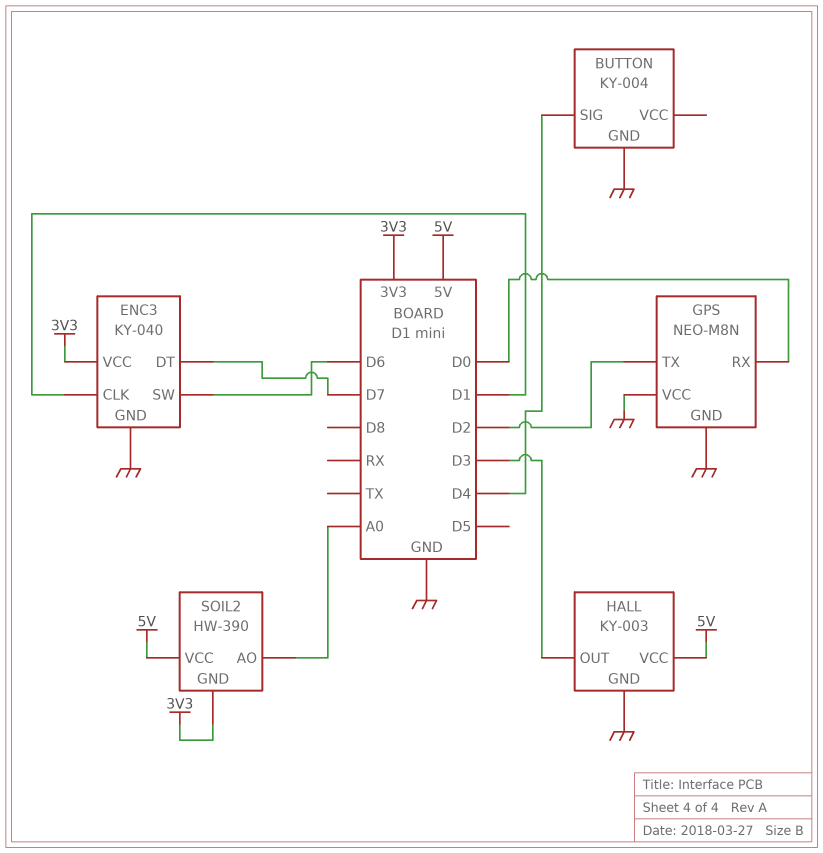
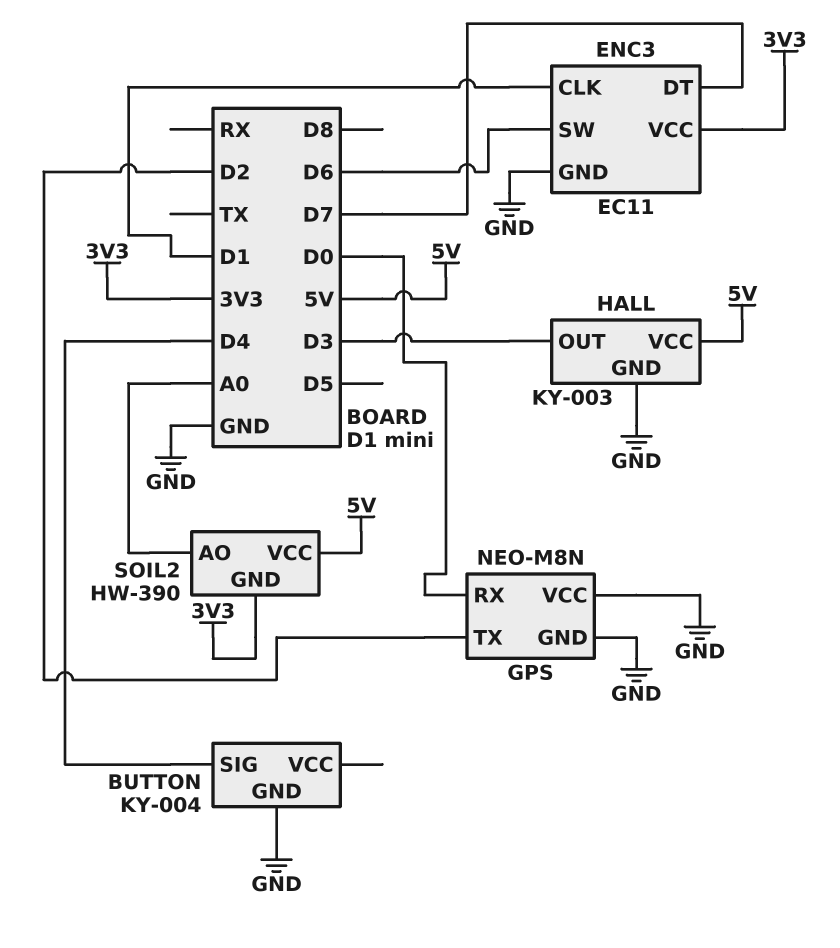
ENC3: KY-040 -> EC11

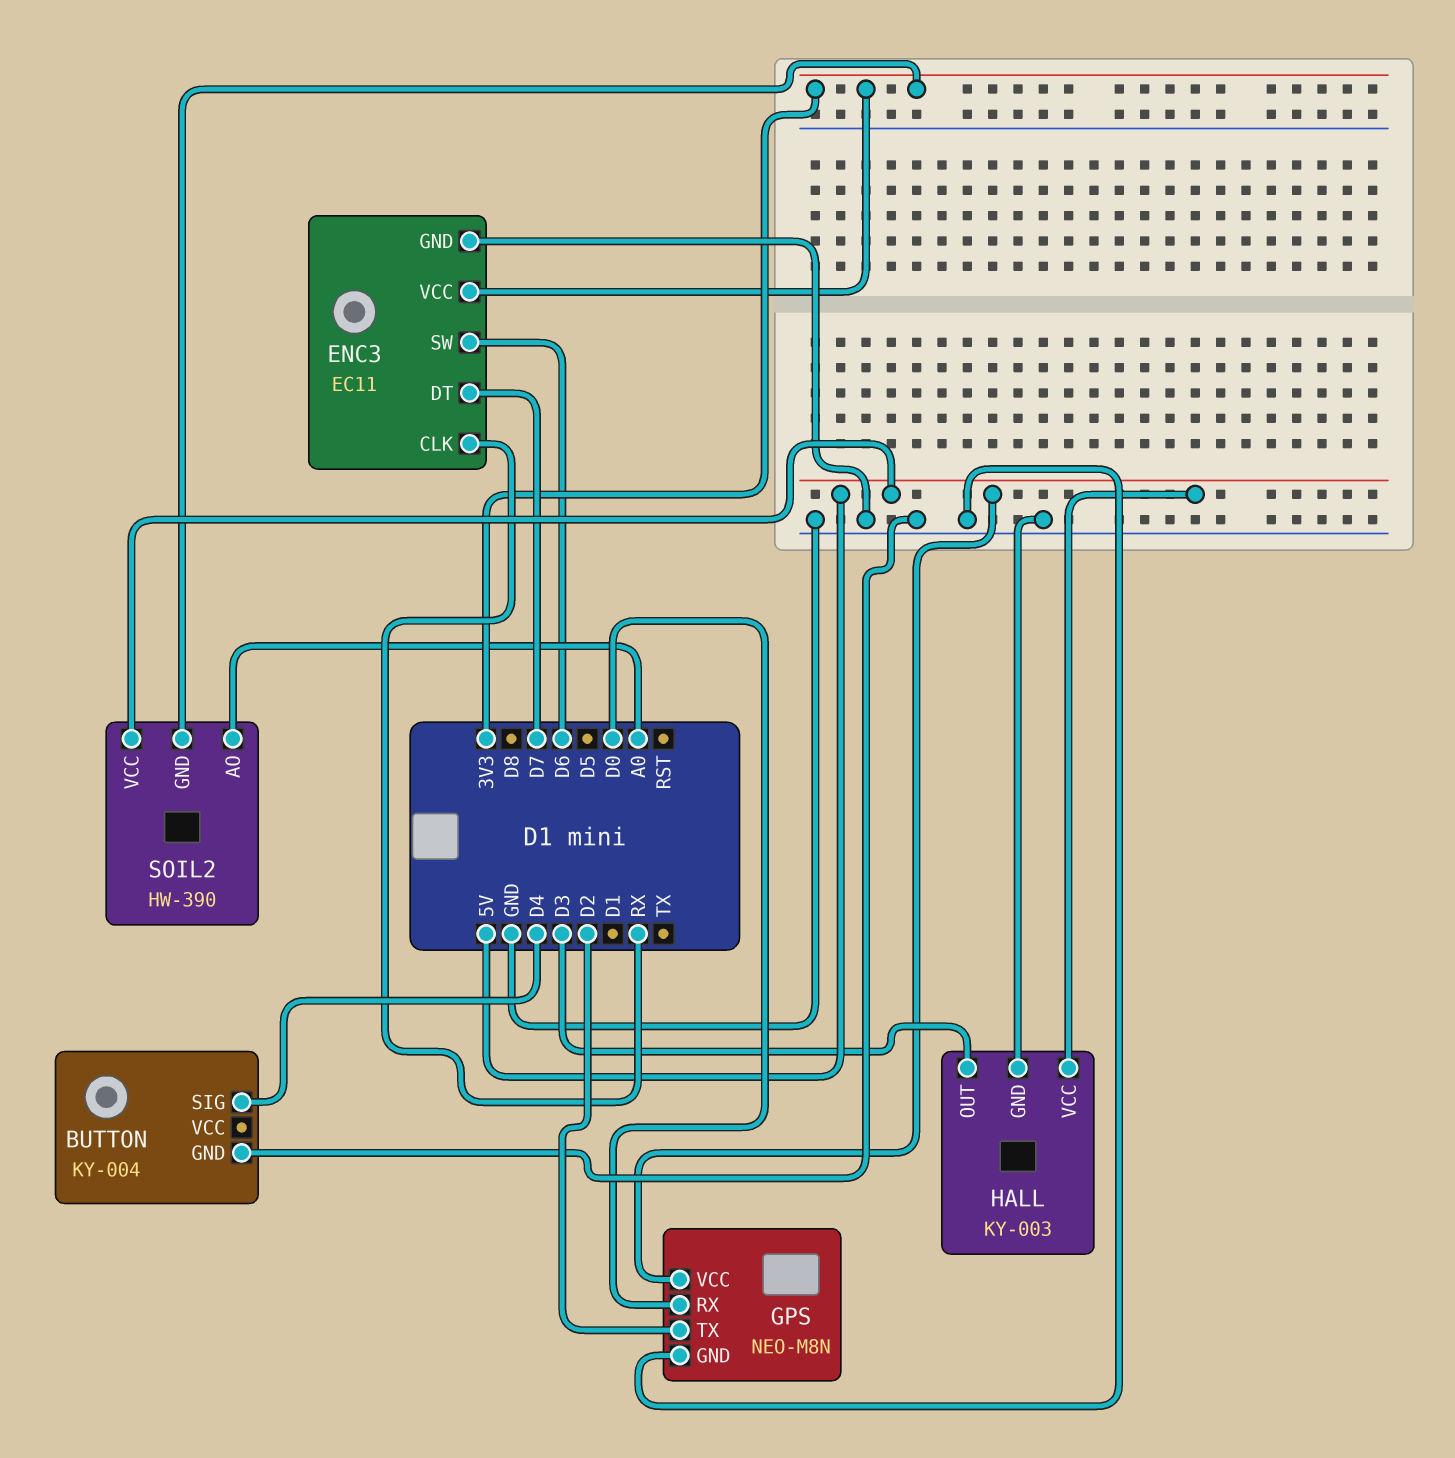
ENC3 pin CLK: D1 -> RX
GPS pin VCC: GND -> 5V

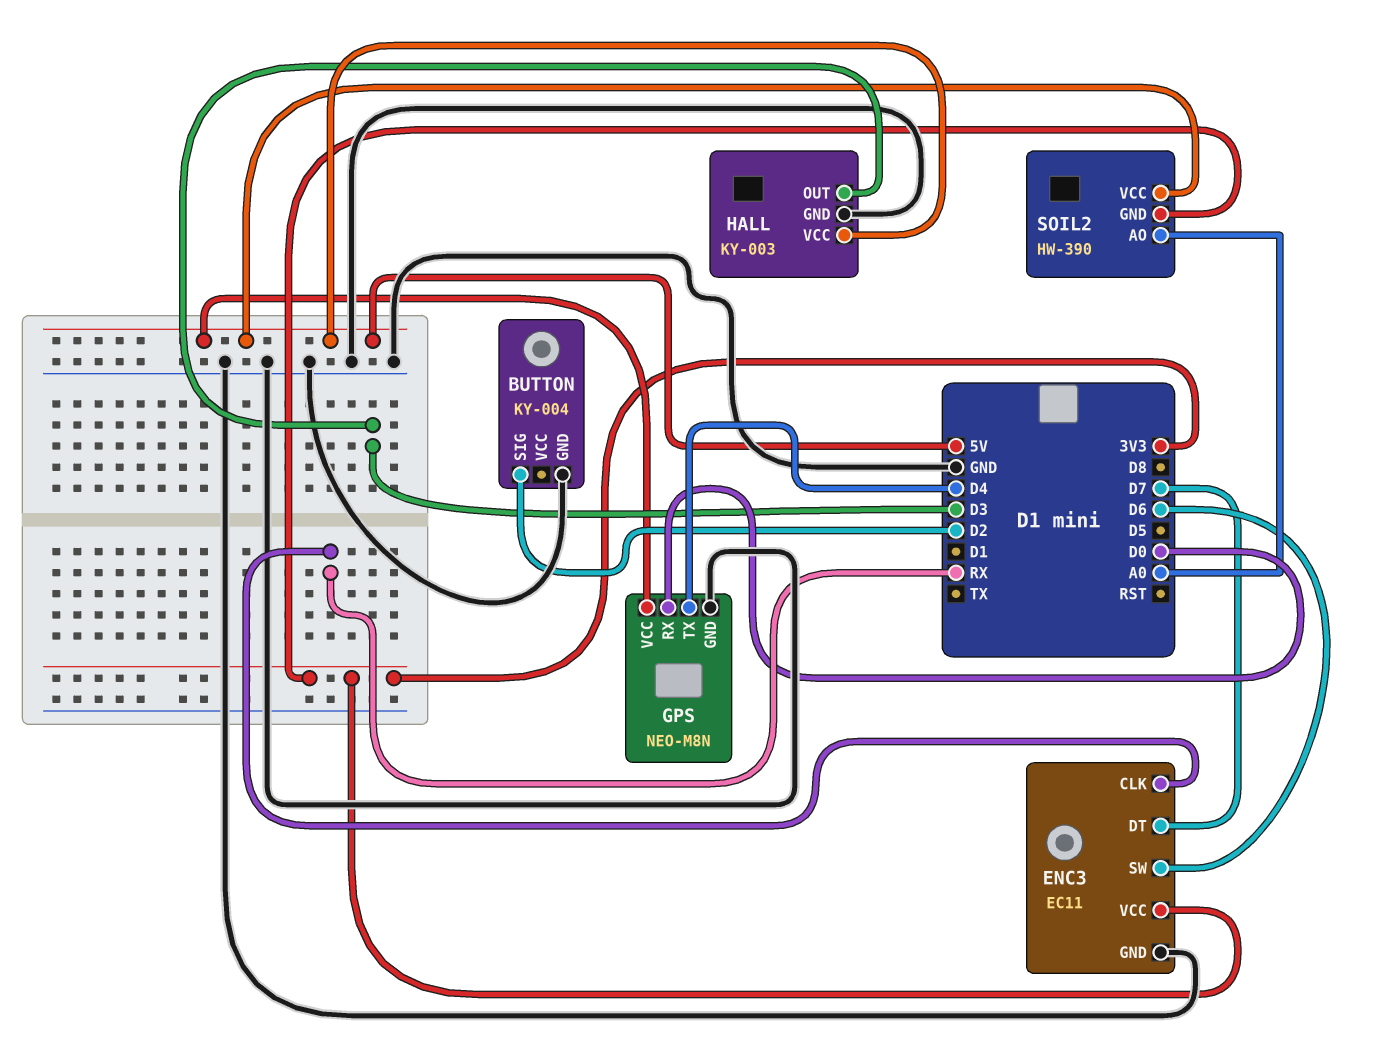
BUTTON pin SIG: D4 -> D2
GPS pin TX: D2 -> D4

